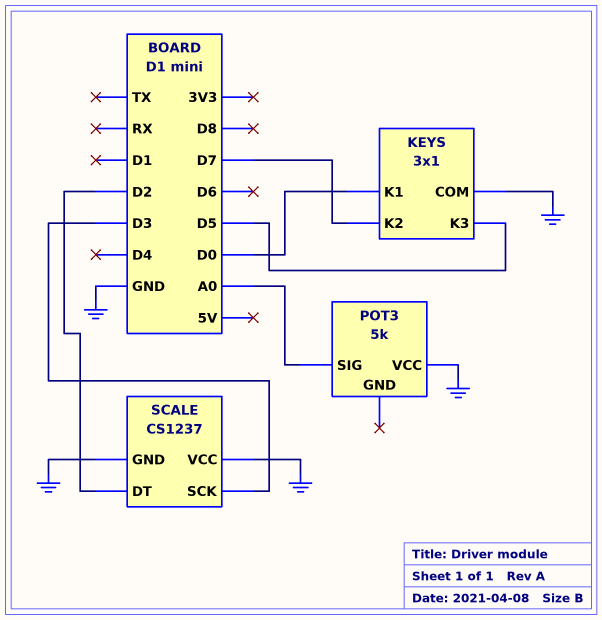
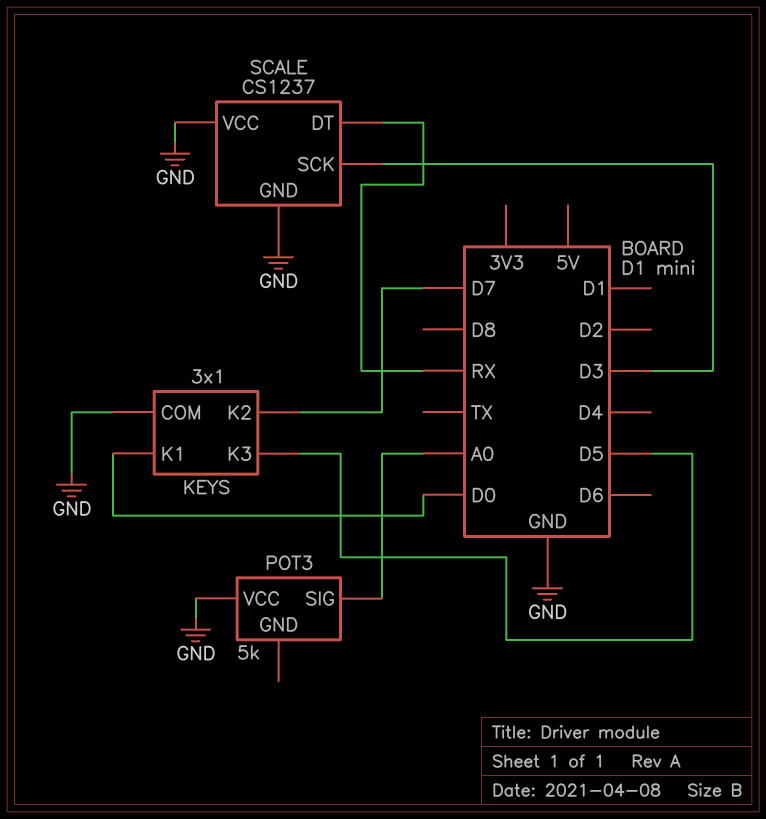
SCALE pin DT: D2 -> RX

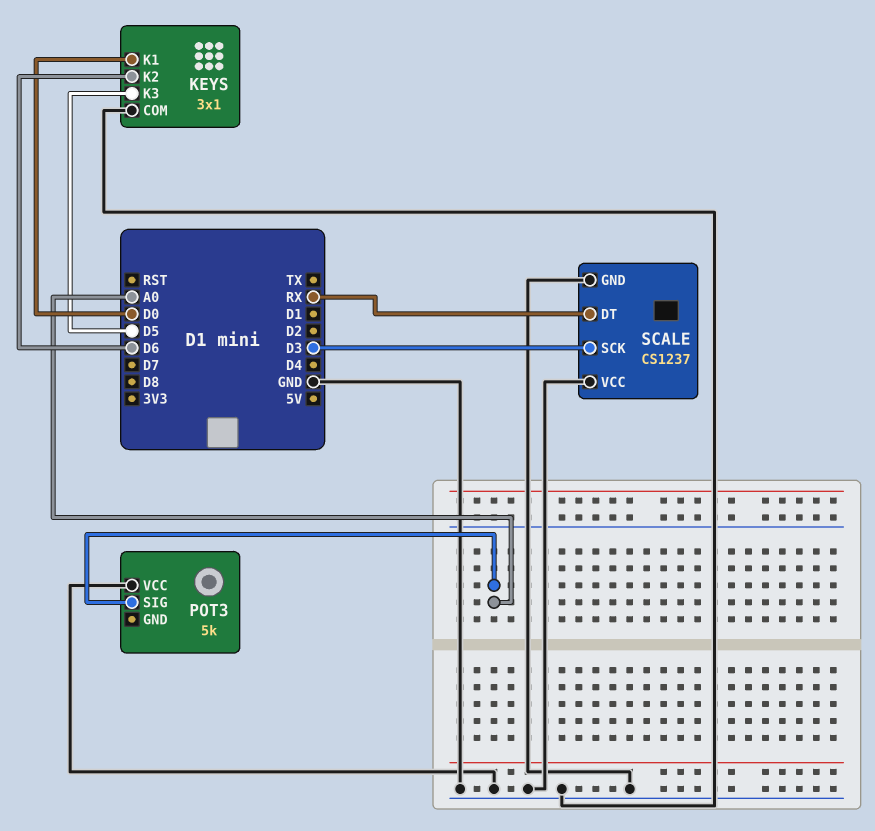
KEYS pin K2: D7 -> D6

